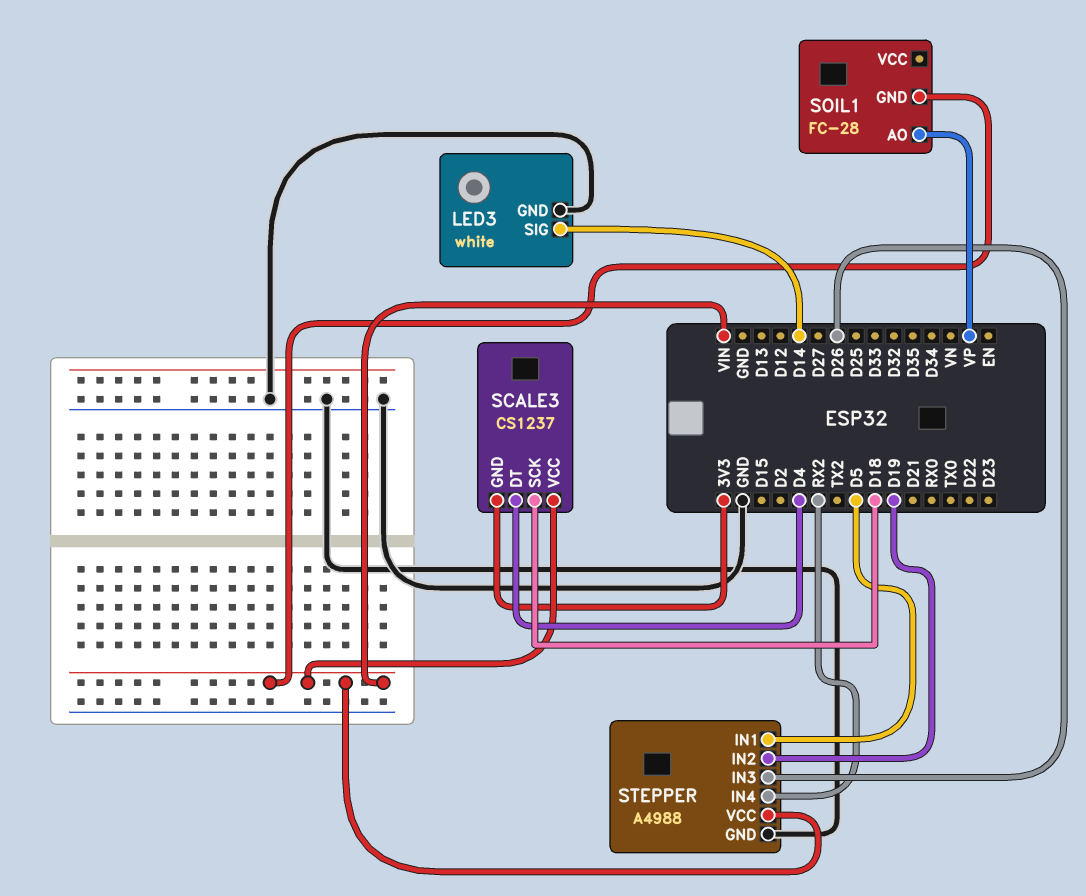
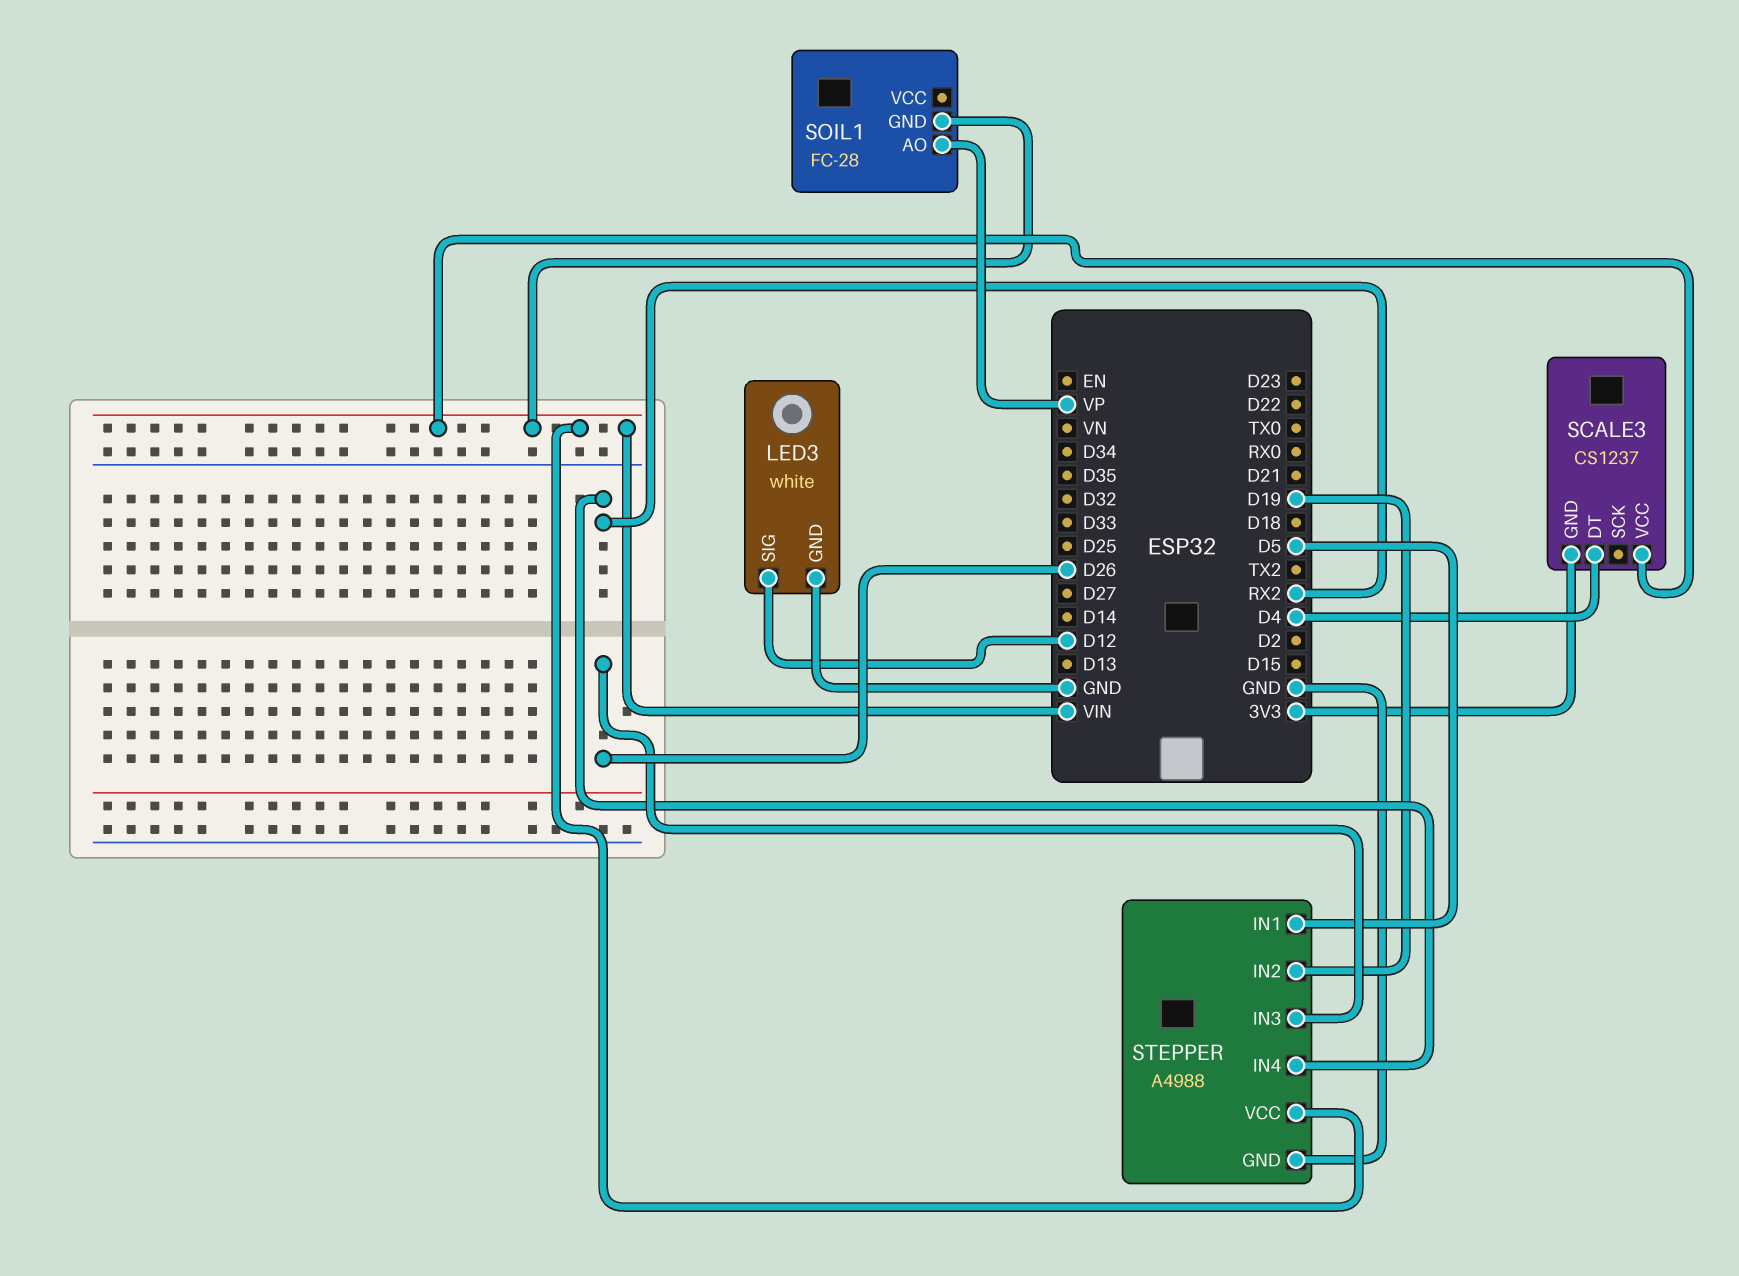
LED3 pin SIG: D14 -> D12
SCALE3 pin SCK: D18 -> none

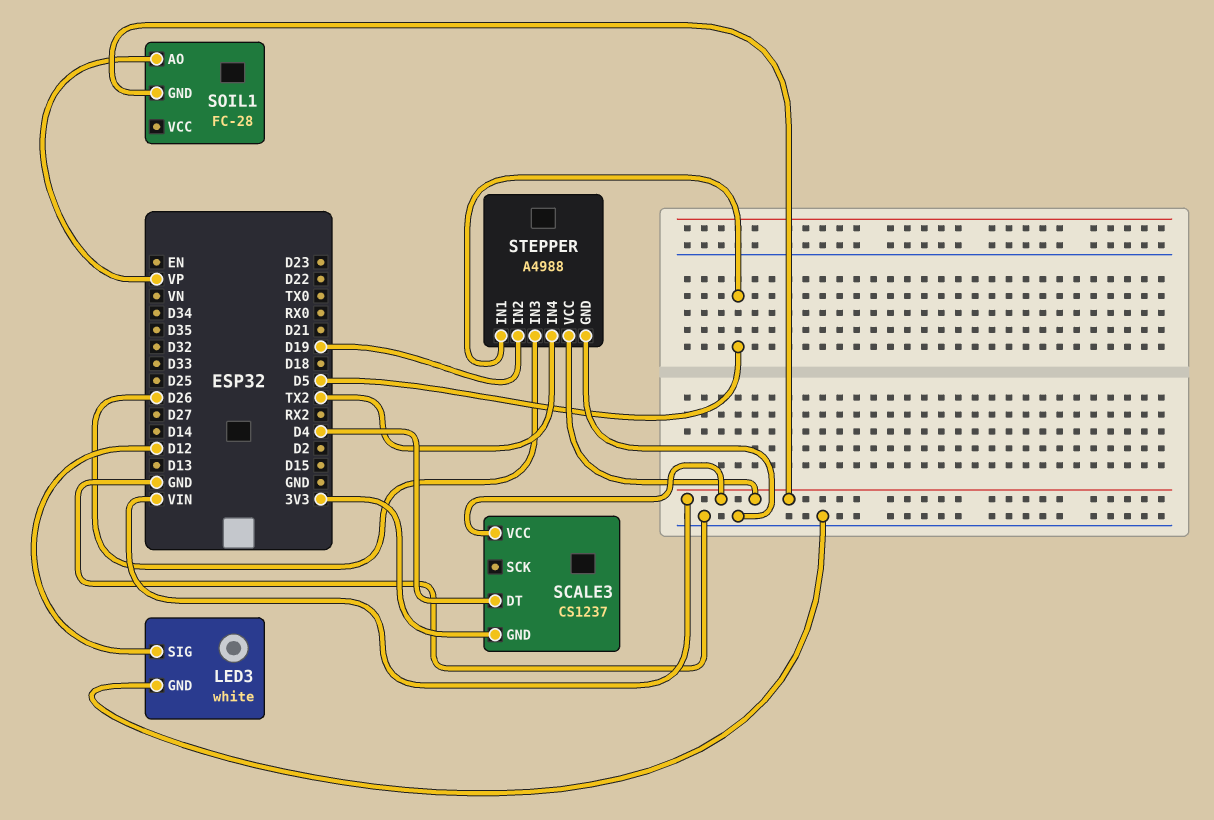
STEPPER pin IN4: RX2 -> TX2

